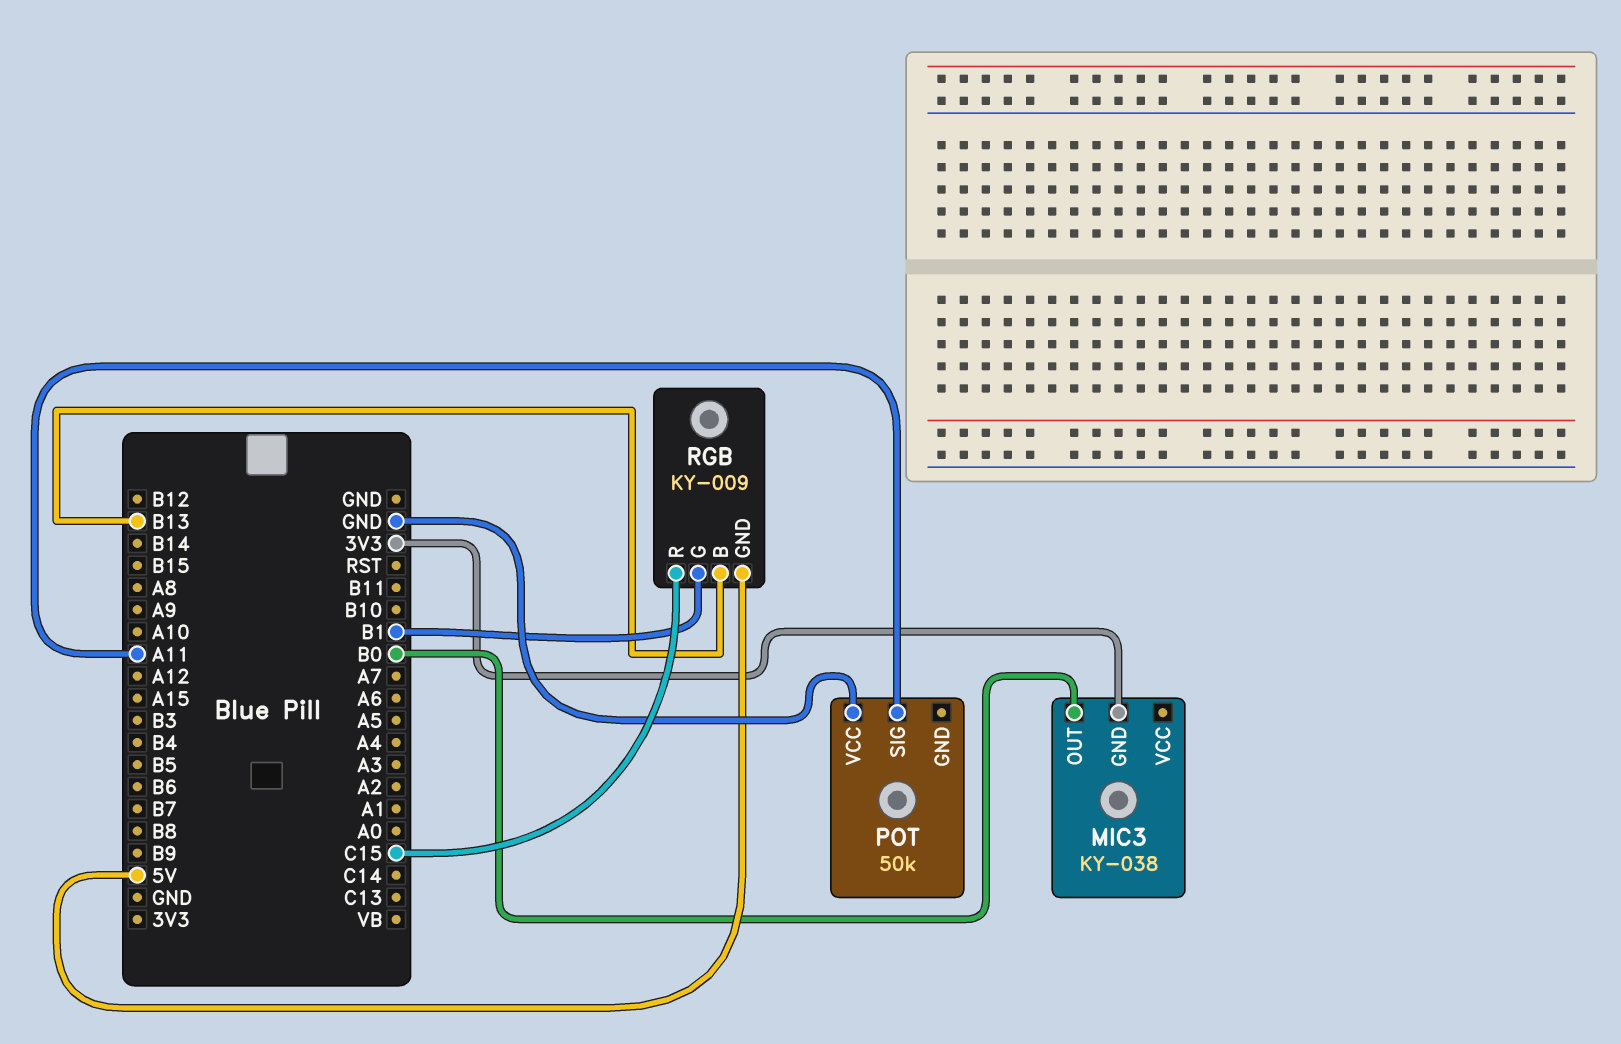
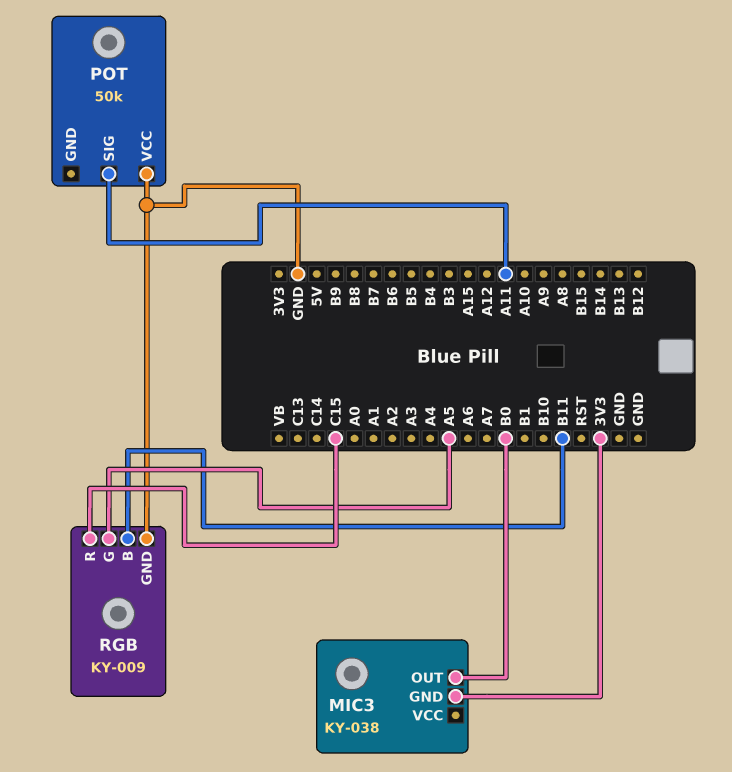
RGB pin B: B13 -> B11
RGB pin G: B1 -> A5
RGB pin GND: 5V -> GND

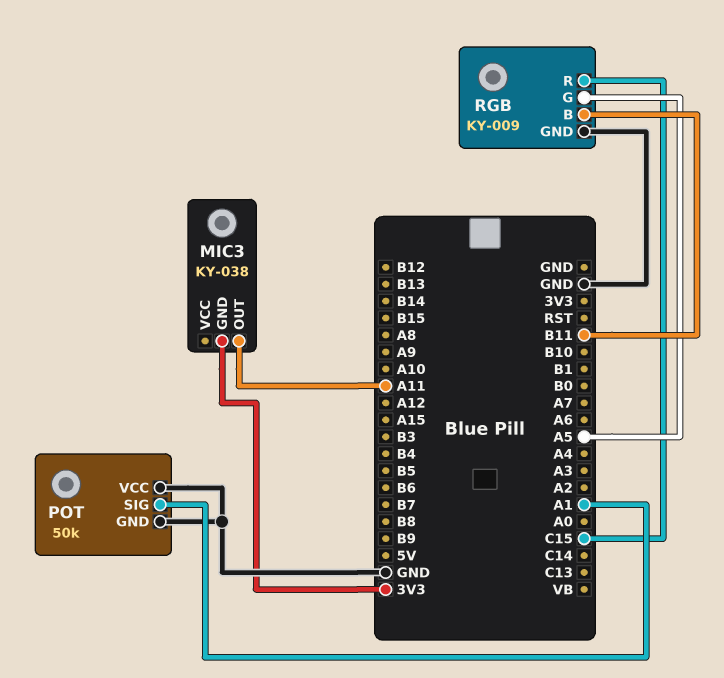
MIC3 pin OUT: B0 -> A11
POT pin GND: none -> GND
POT pin SIG: A11 -> A1

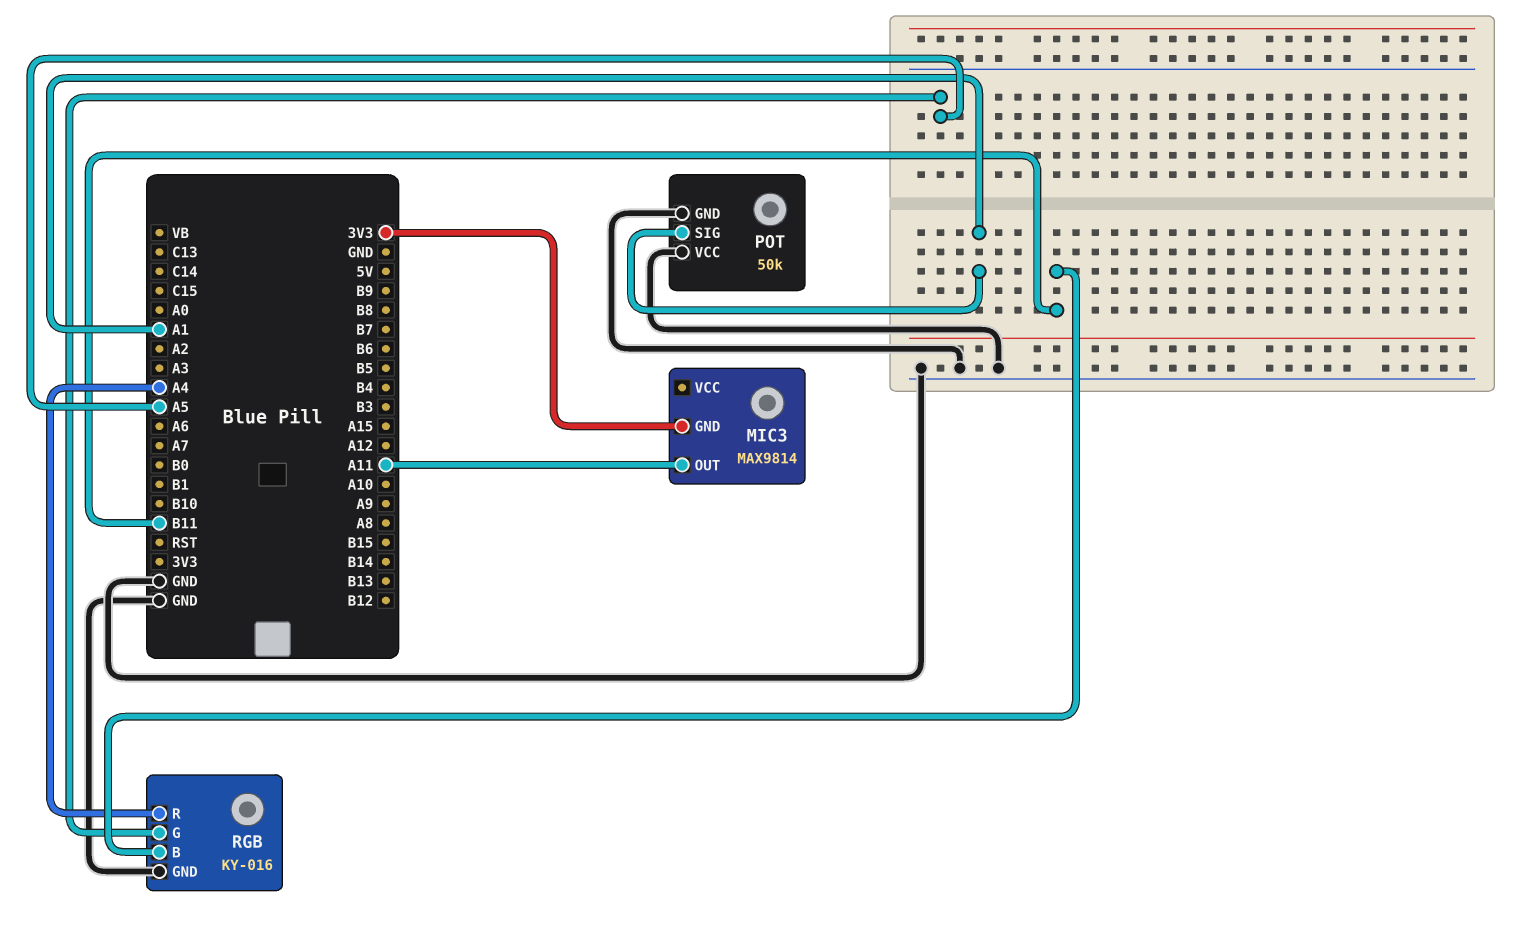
MIC3: KY-038 -> MAX9814
RGB: KY-009 -> KY-016
RGB pin R: C15 -> A4

